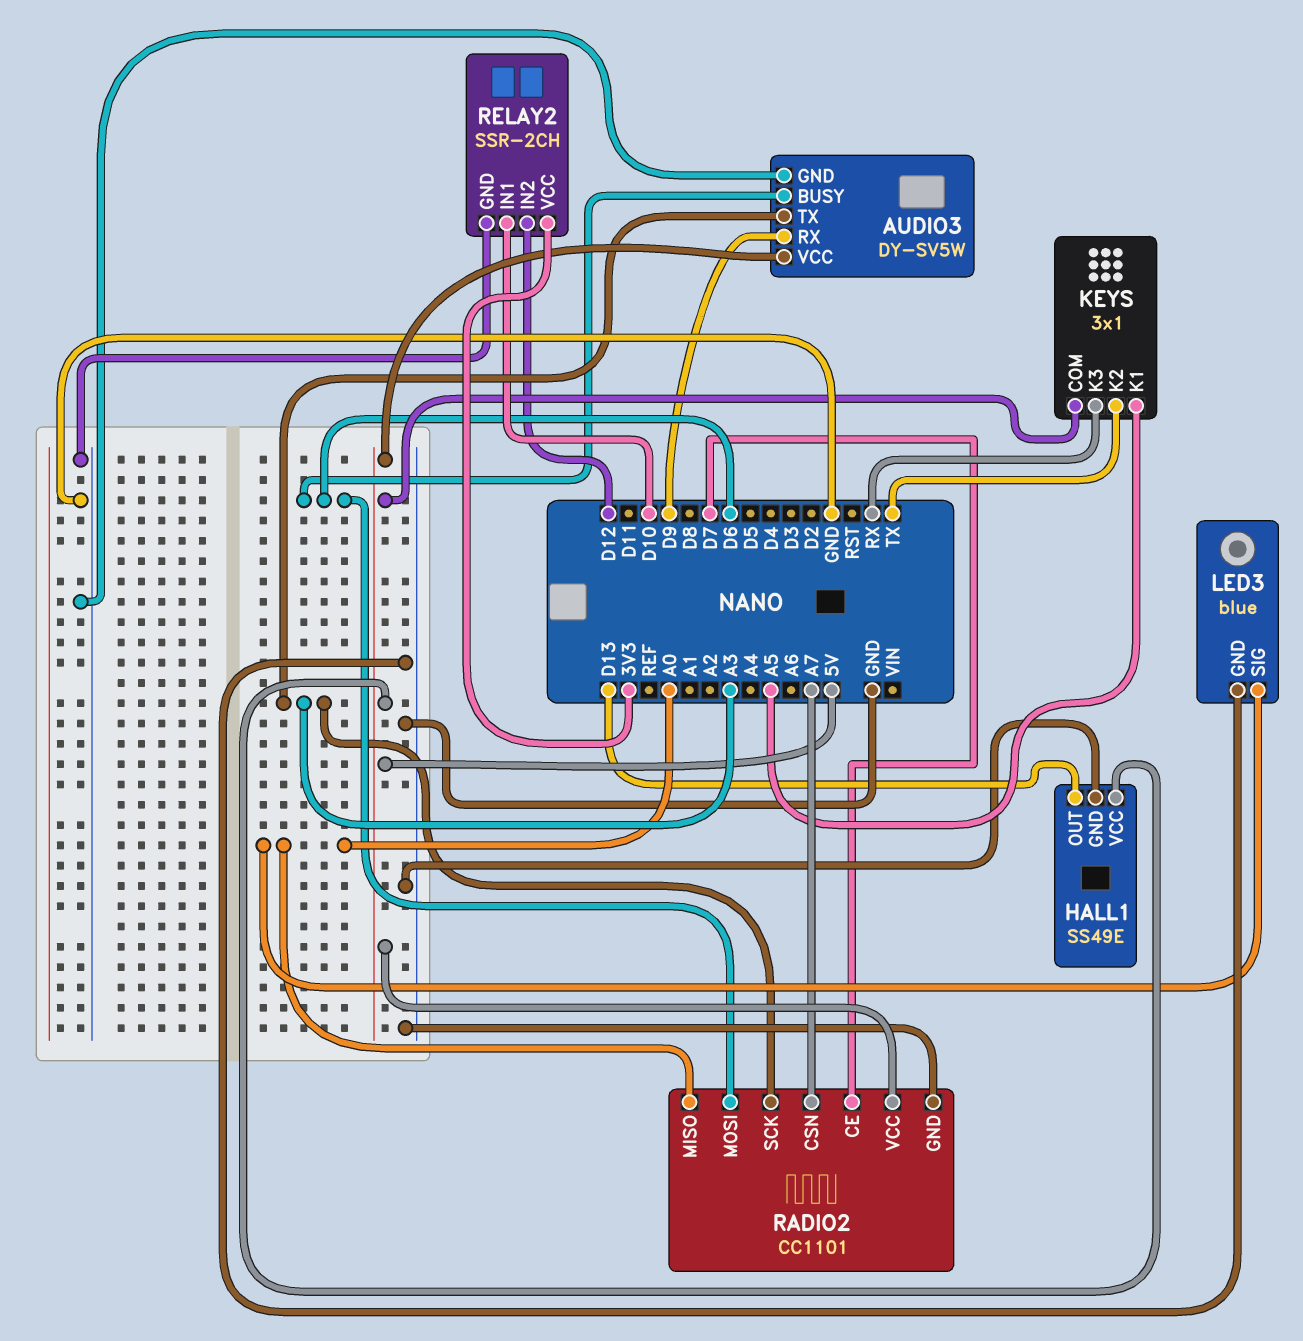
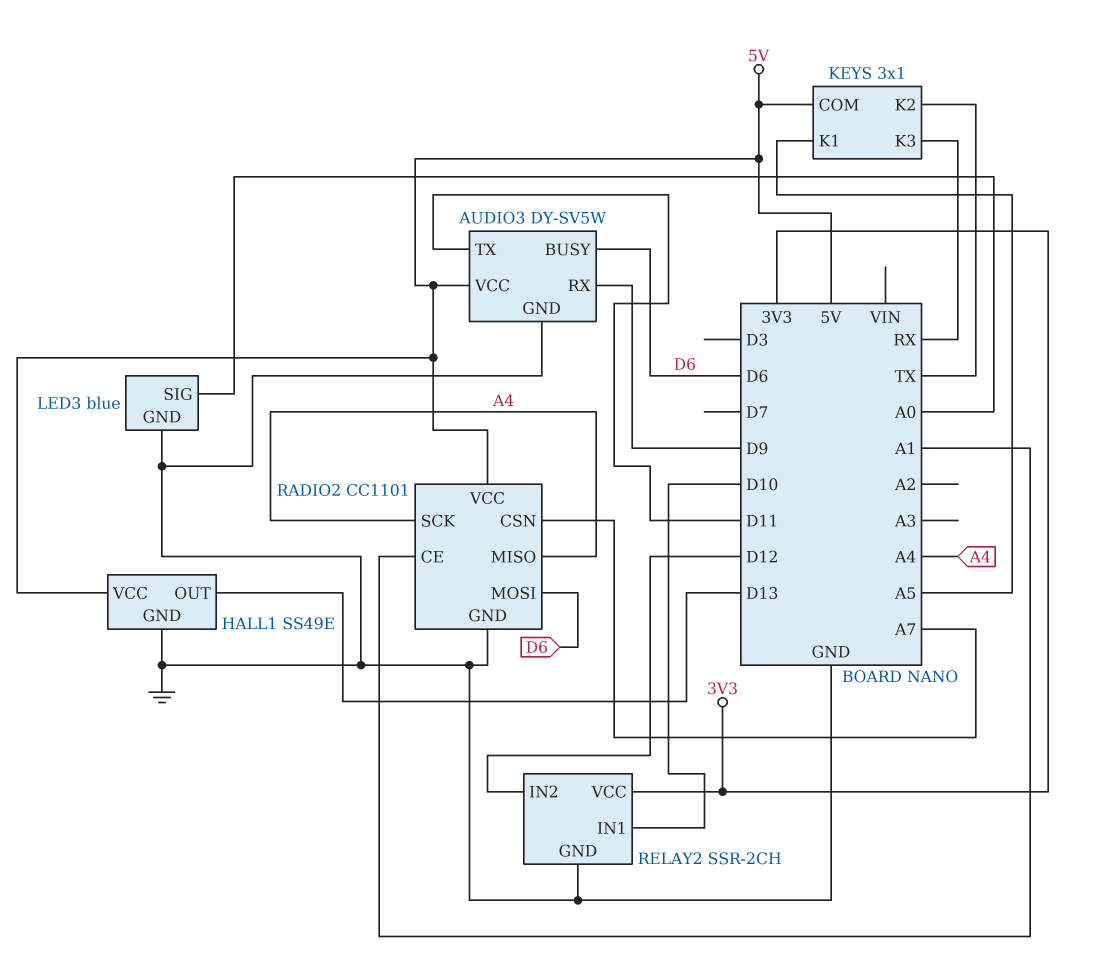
AUDIO3 pin TX: A3 -> D11
RADIO2 pin CE: D7 -> A1
RADIO2 pin MISO: A0 -> A4
RADIO2 pin SCK: A3 -> A4

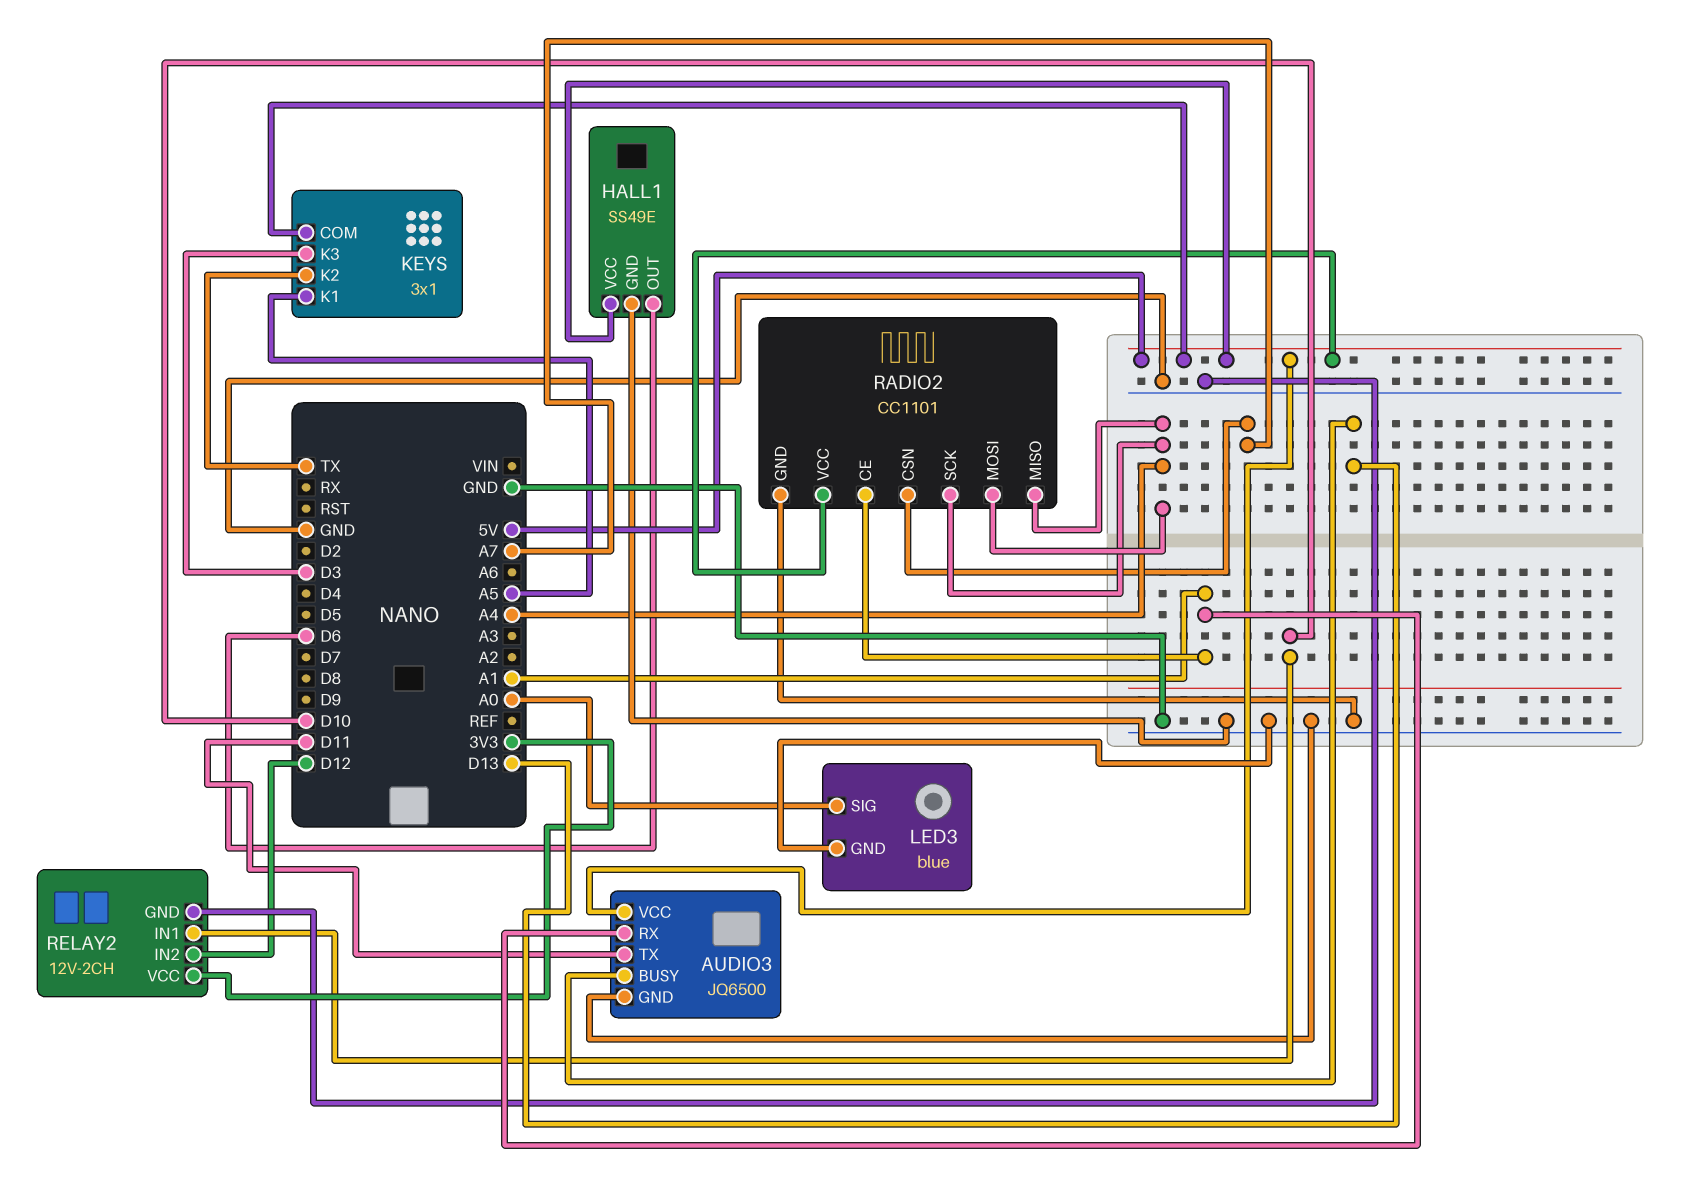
AUDIO3: DY-SV5W -> JQ6500
AUDIO3 pin BUSY: D6 -> D13
AUDIO3 pin RX: D9 -> A1
HALL1 pin OUT: D13 -> D6
KEYS pin K3: RX -> D3
RADIO2 pin MOSI: D6 -> A4
RELAY2: SSR-2CH -> 12V-2CH

